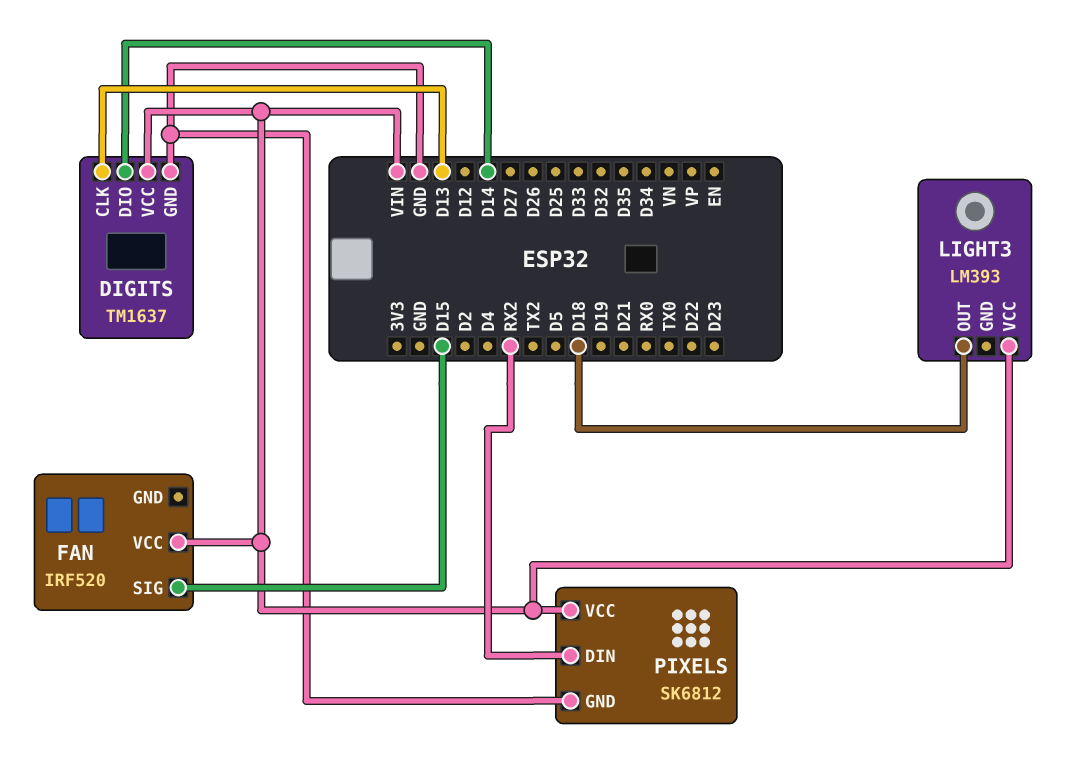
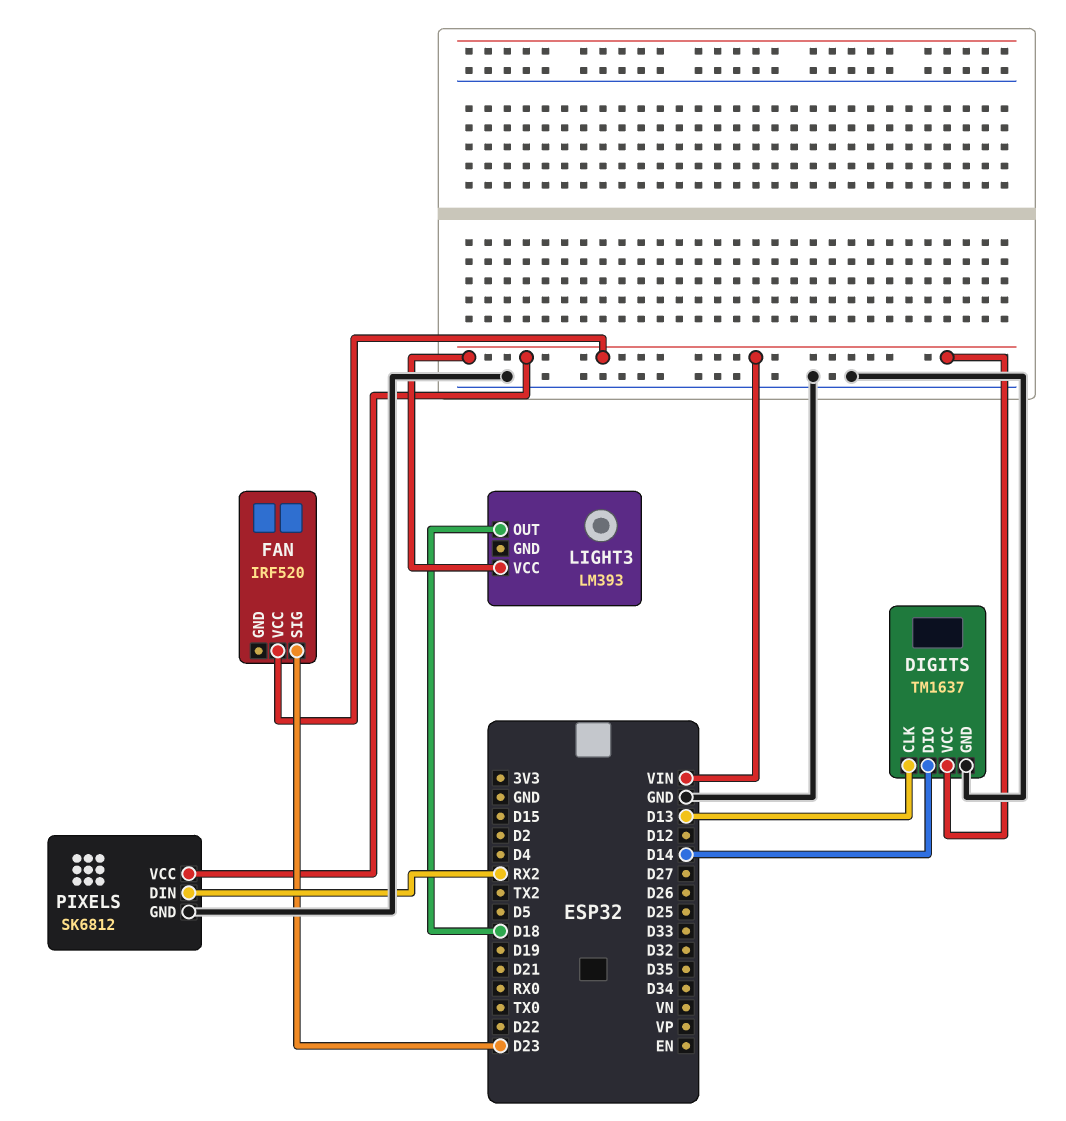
FAN pin SIG: D15 -> D23

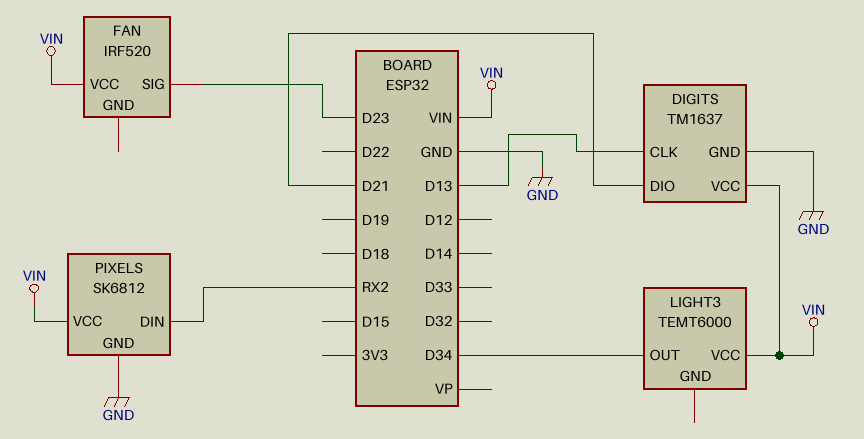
DIGITS pin DIO: D14 -> D21
LIGHT3: LM393 -> TEMT6000
LIGHT3 pin OUT: D18 -> D34

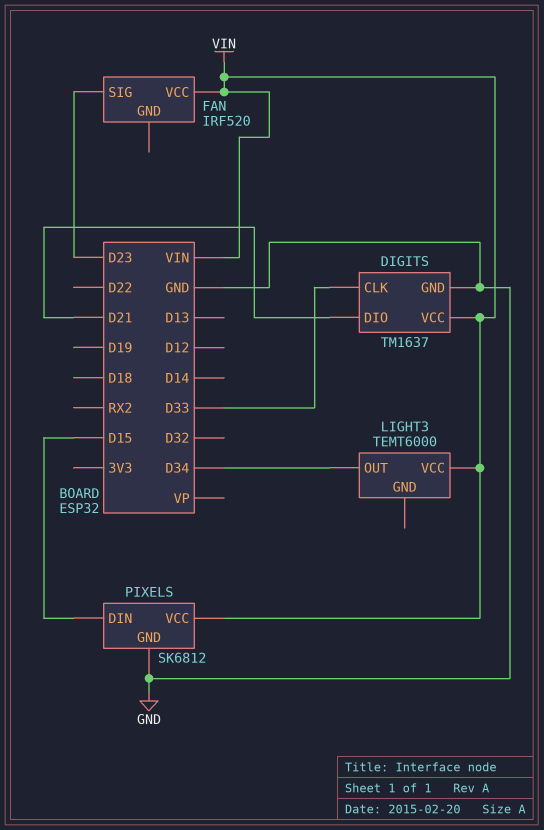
DIGITS pin CLK: D13 -> D33
PIXELS pin DIN: RX2 -> D15

